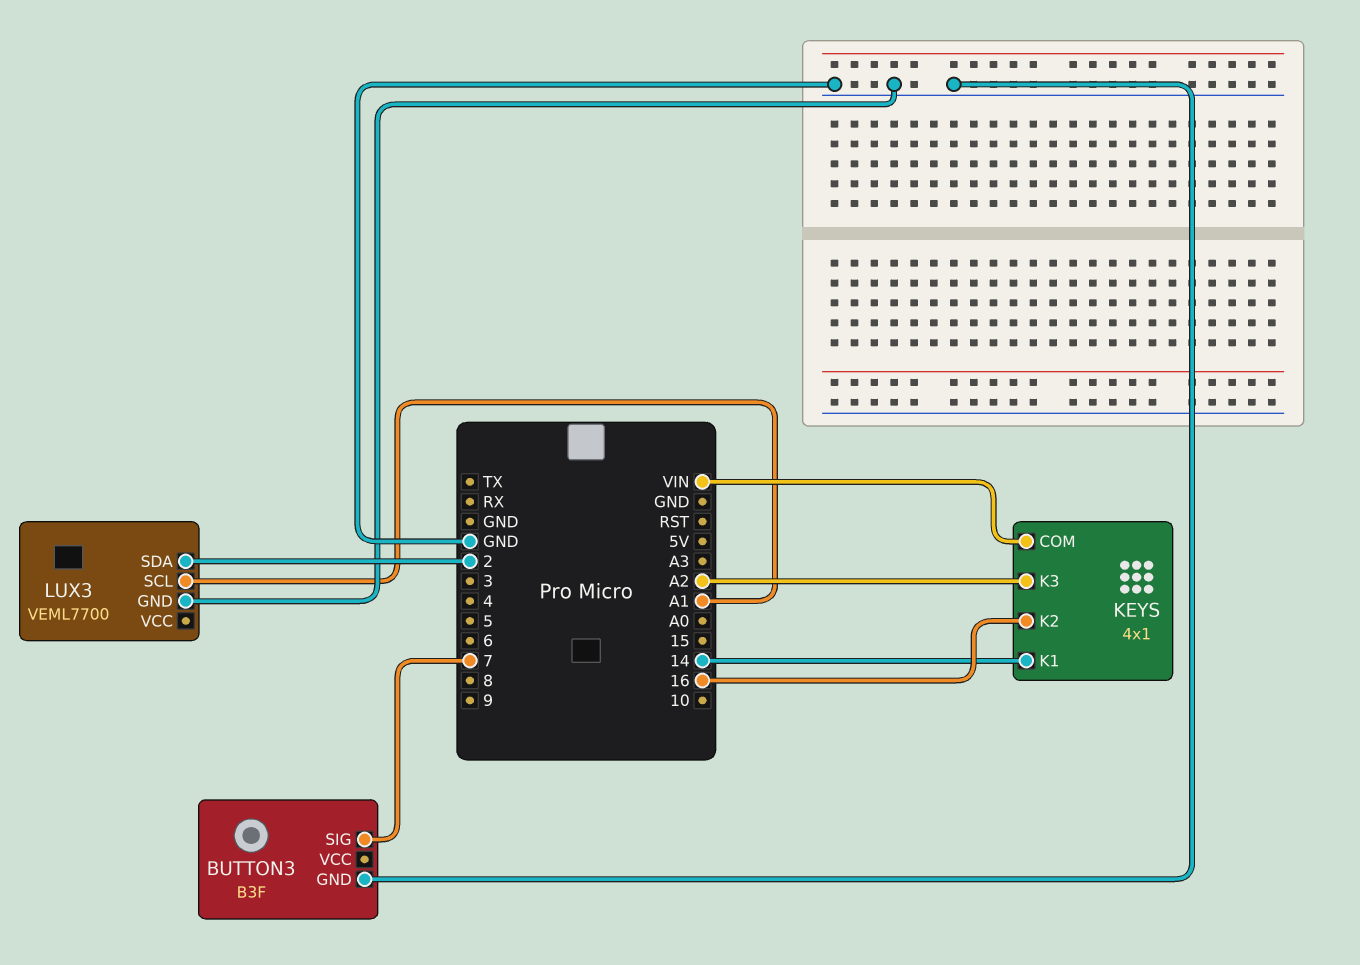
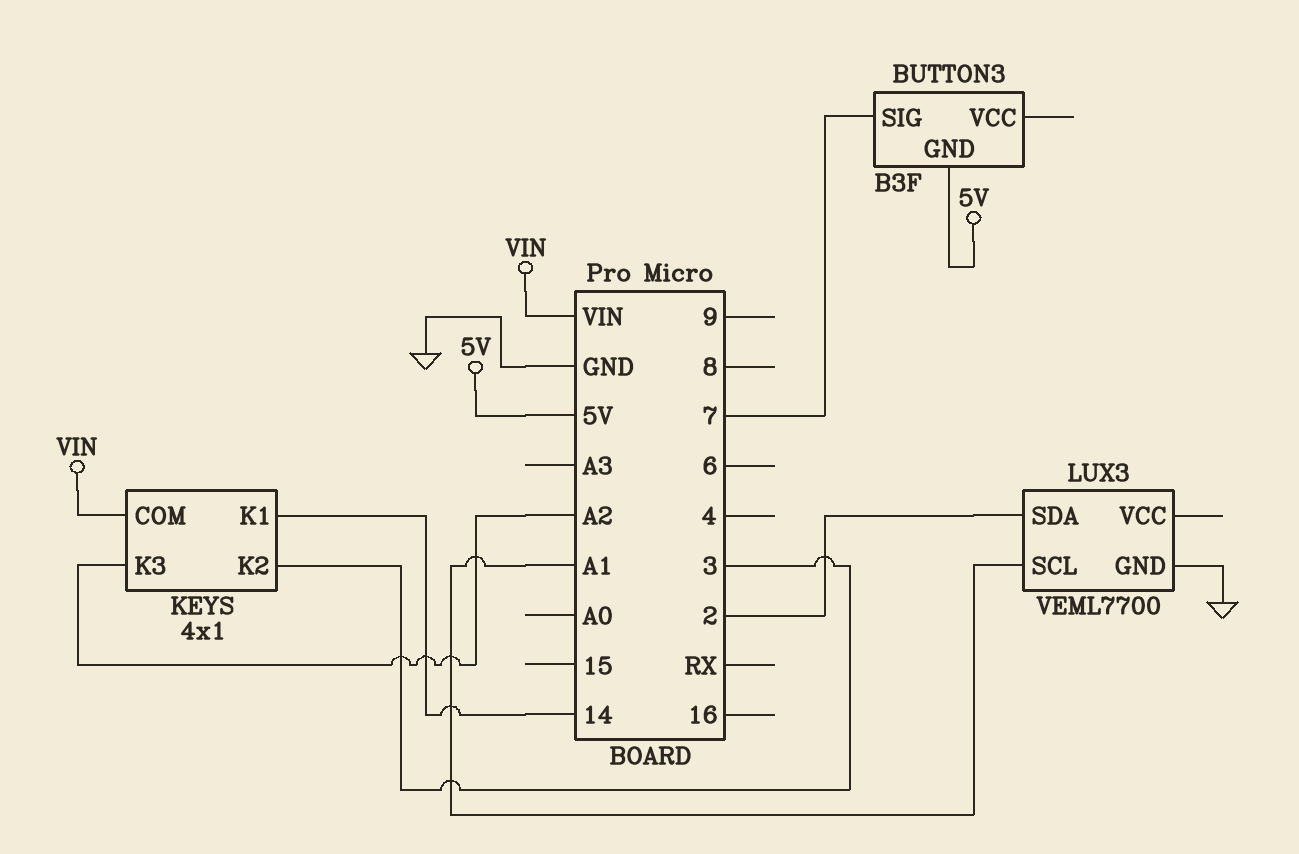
BUTTON3 pin GND: GND -> 5V
KEYS pin K2: 16 -> 3

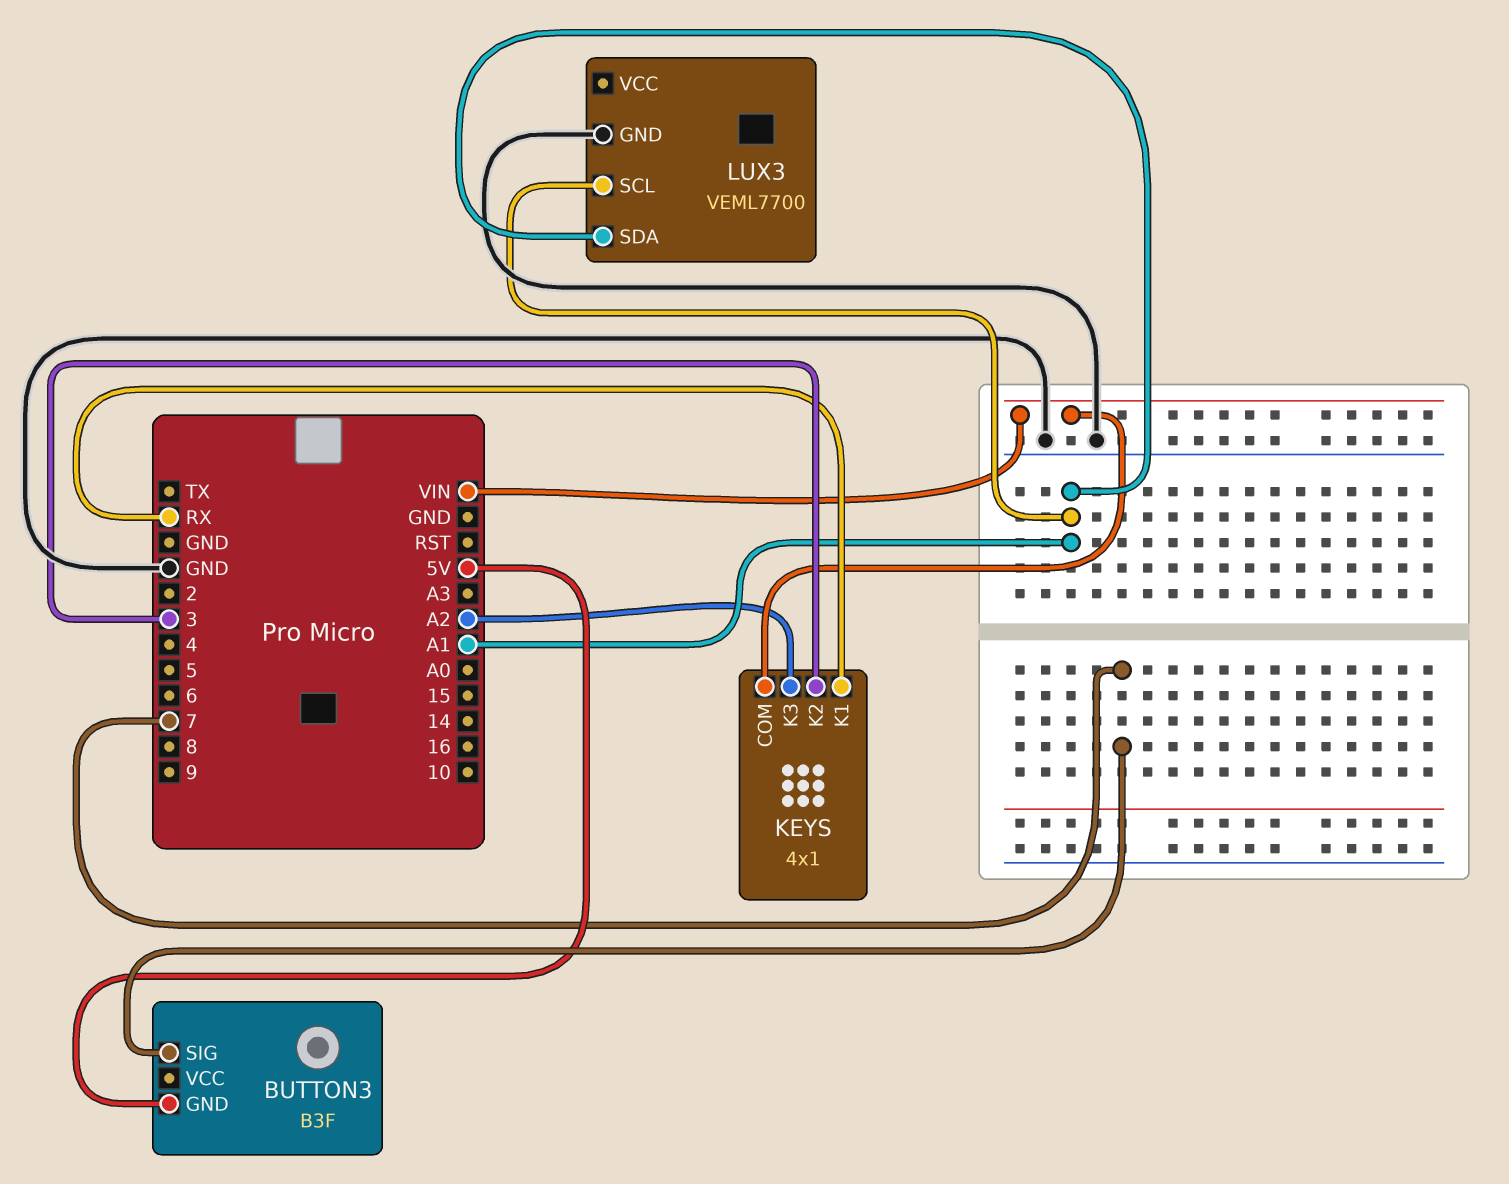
KEYS pin K1: 14 -> RX
LUX3 pin SDA: 2 -> A1

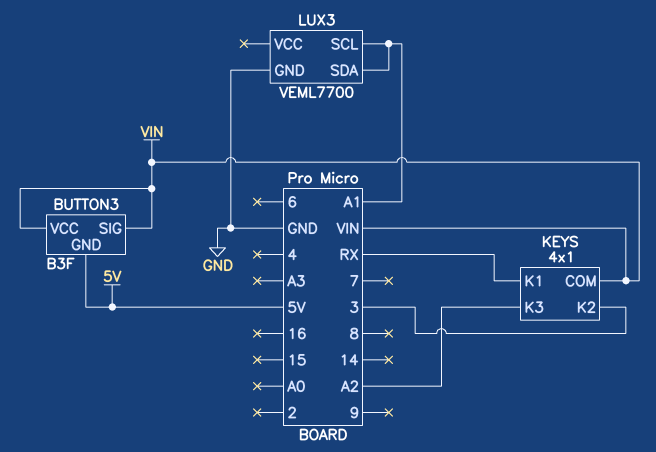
BUTTON3 pin SIG: 7 -> VIN
BUTTON3 pin VCC: none -> VIN

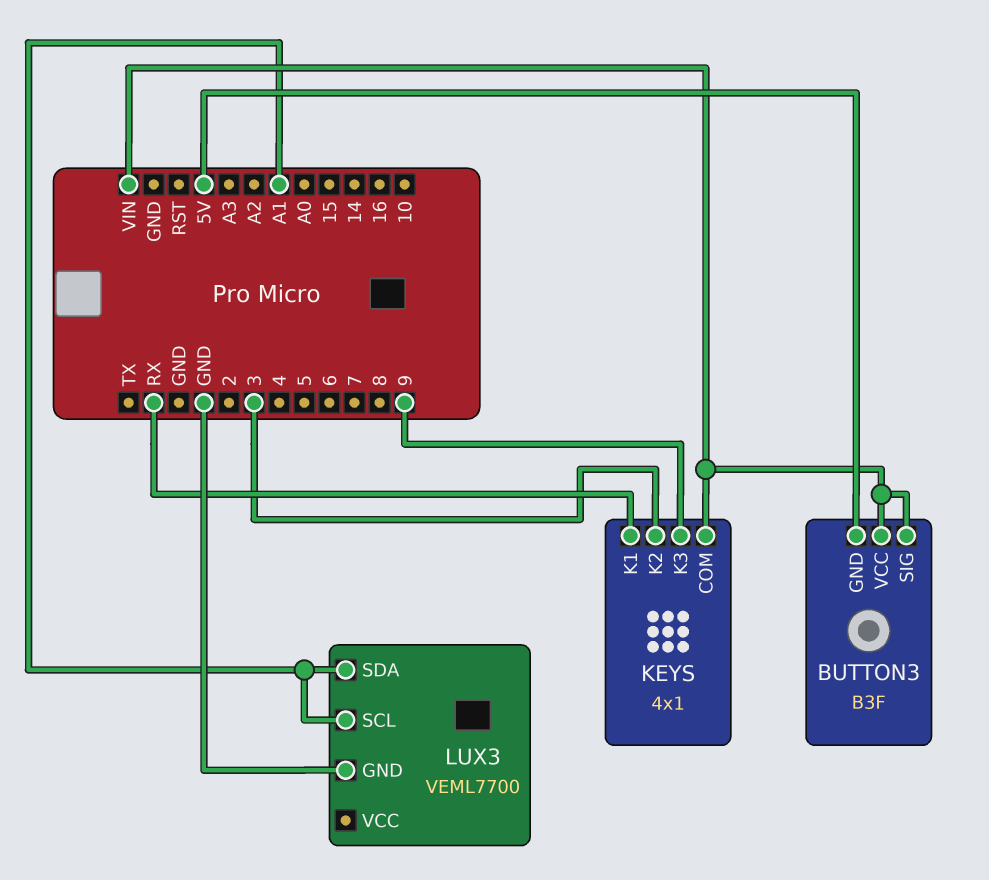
KEYS pin K3: A2 -> 9

